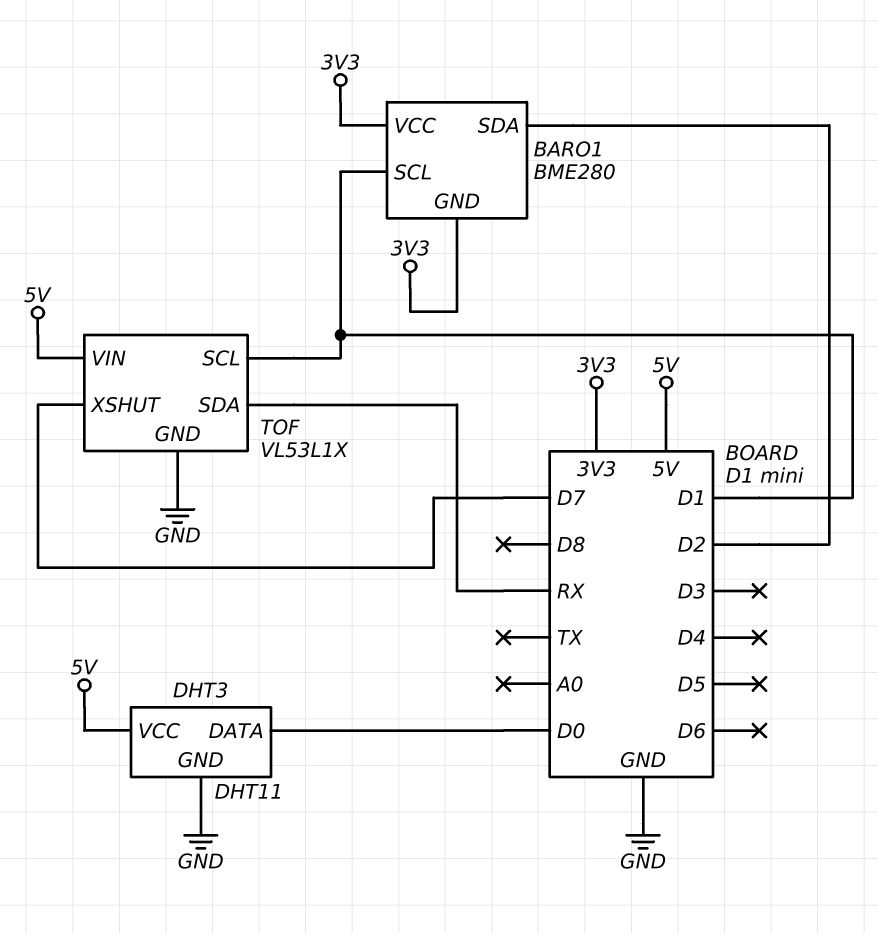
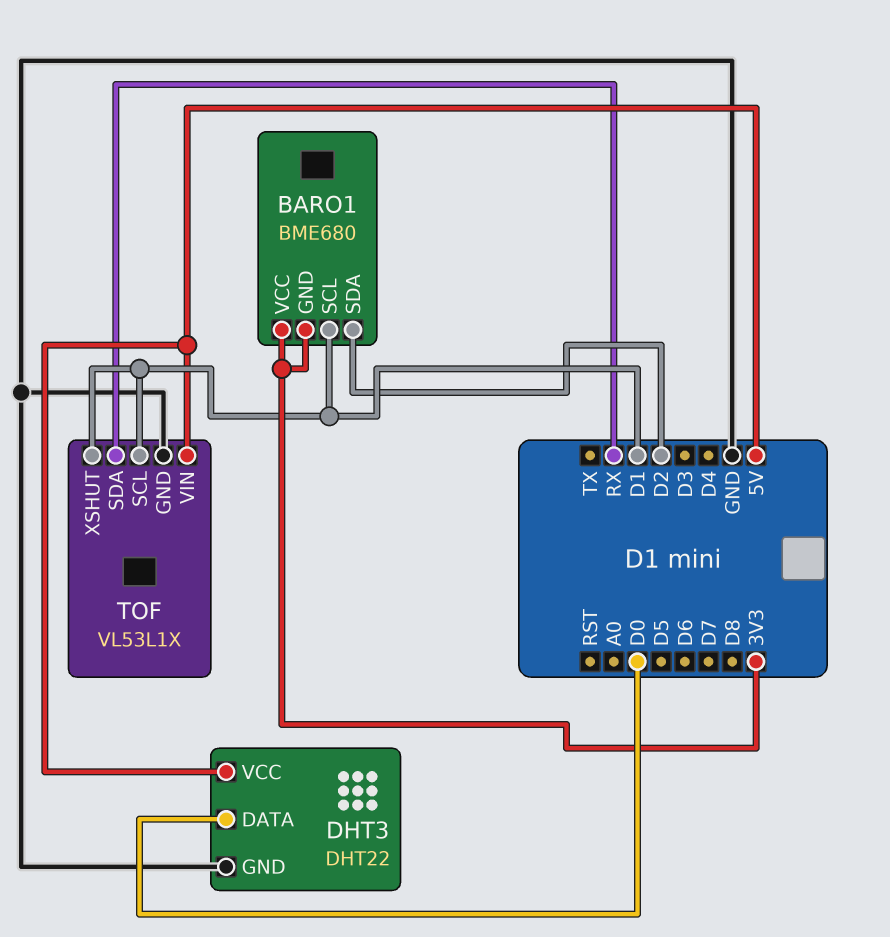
BARO1: BME280 -> BME680
DHT3: DHT11 -> DHT22
TOF pin XSHUT: D7 -> D1

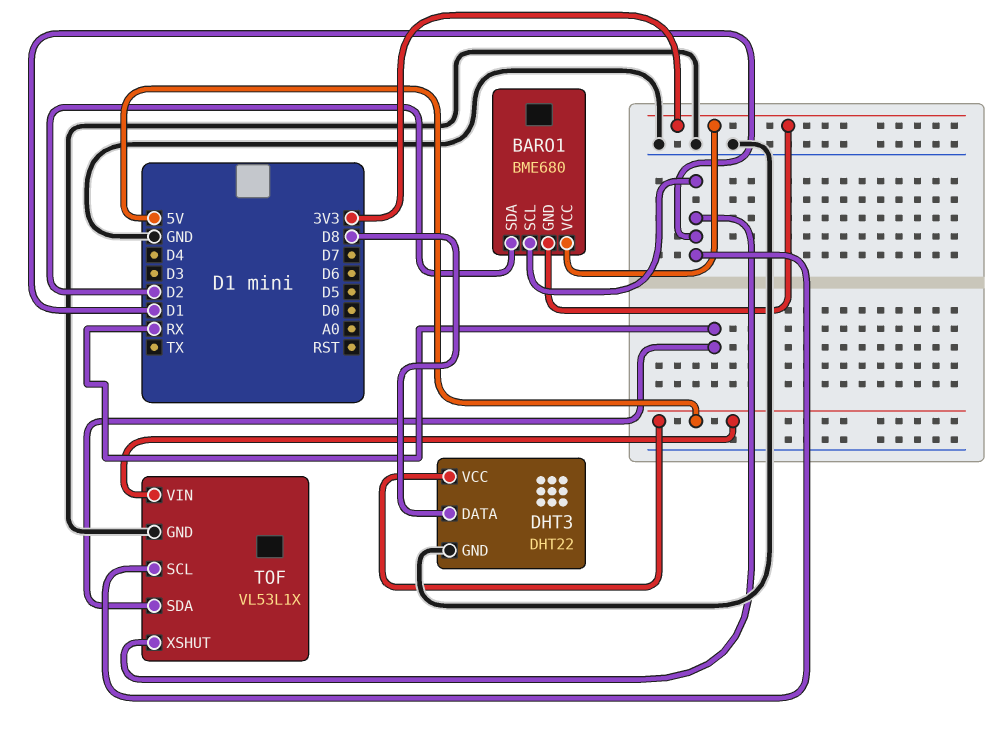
DHT3 pin DATA: D0 -> D8

